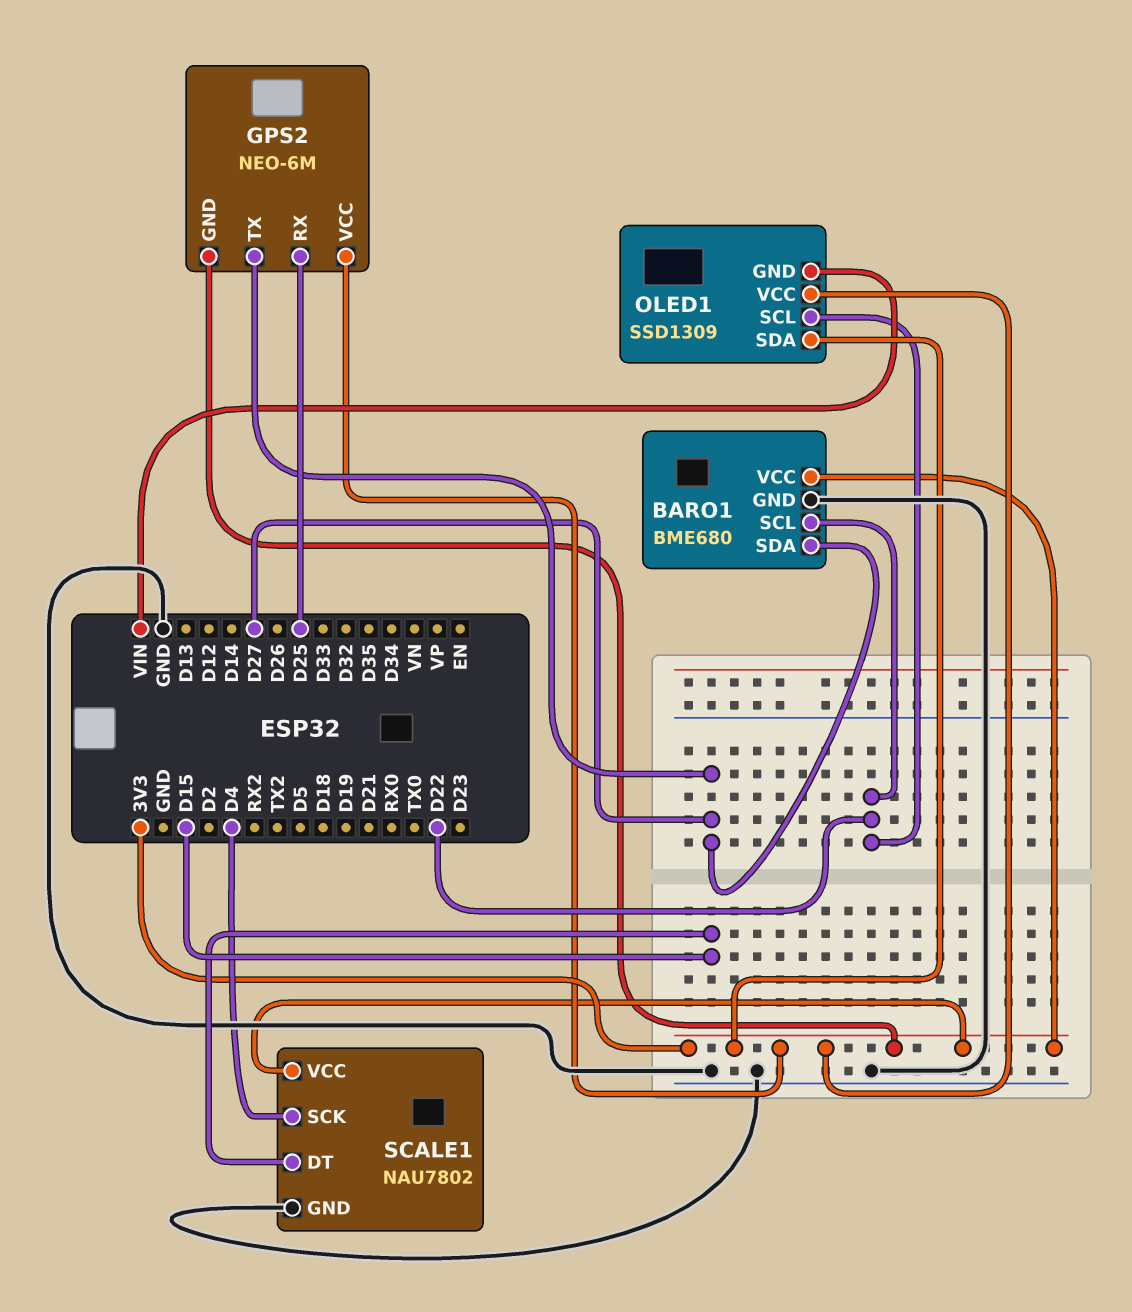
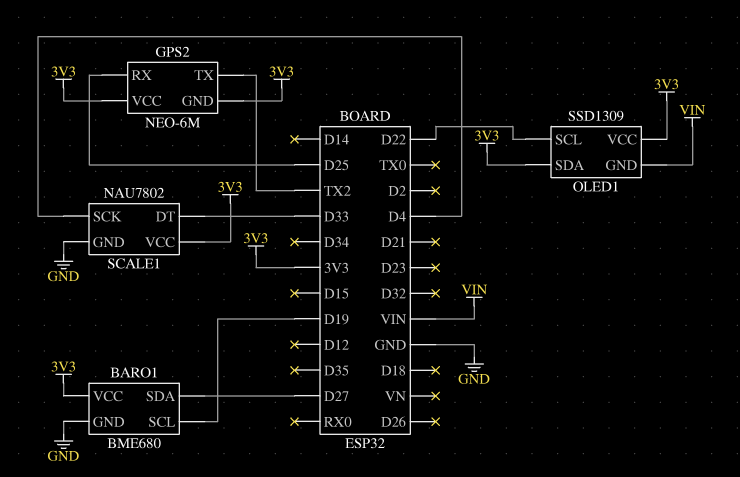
BARO1 pin SCL: D22 -> D19
GPS2 pin TX: D27 -> TX2
SCALE1 pin DT: D15 -> D33

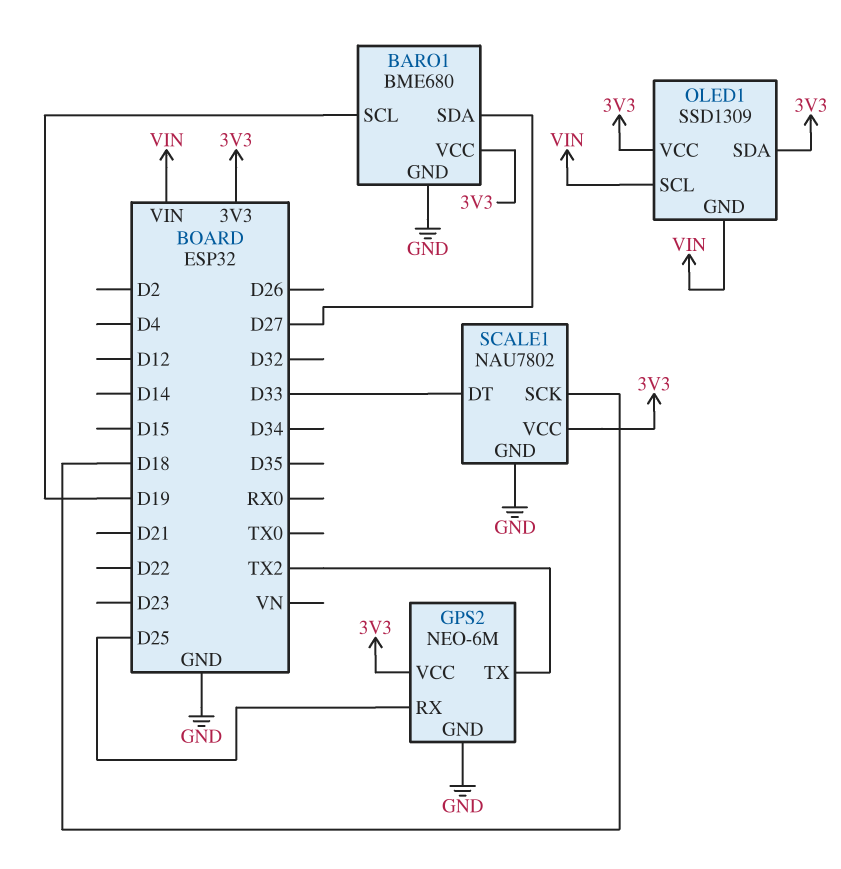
GPS2 pin GND: 3V3 -> GND
OLED1 pin SCL: D22 -> VIN
SCALE1 pin SCK: D4 -> D18

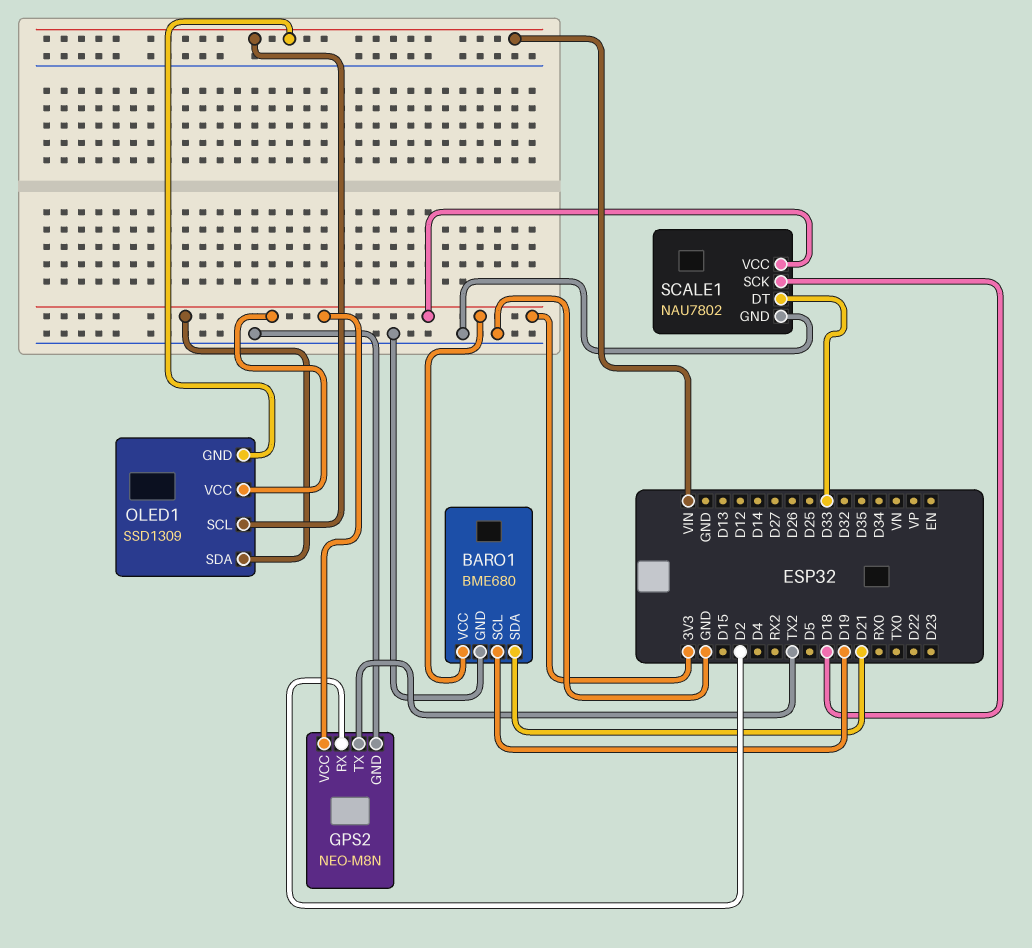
BARO1 pin SDA: D27 -> D21
GPS2: NEO-6M -> NEO-M8N
GPS2 pin RX: D25 -> D2

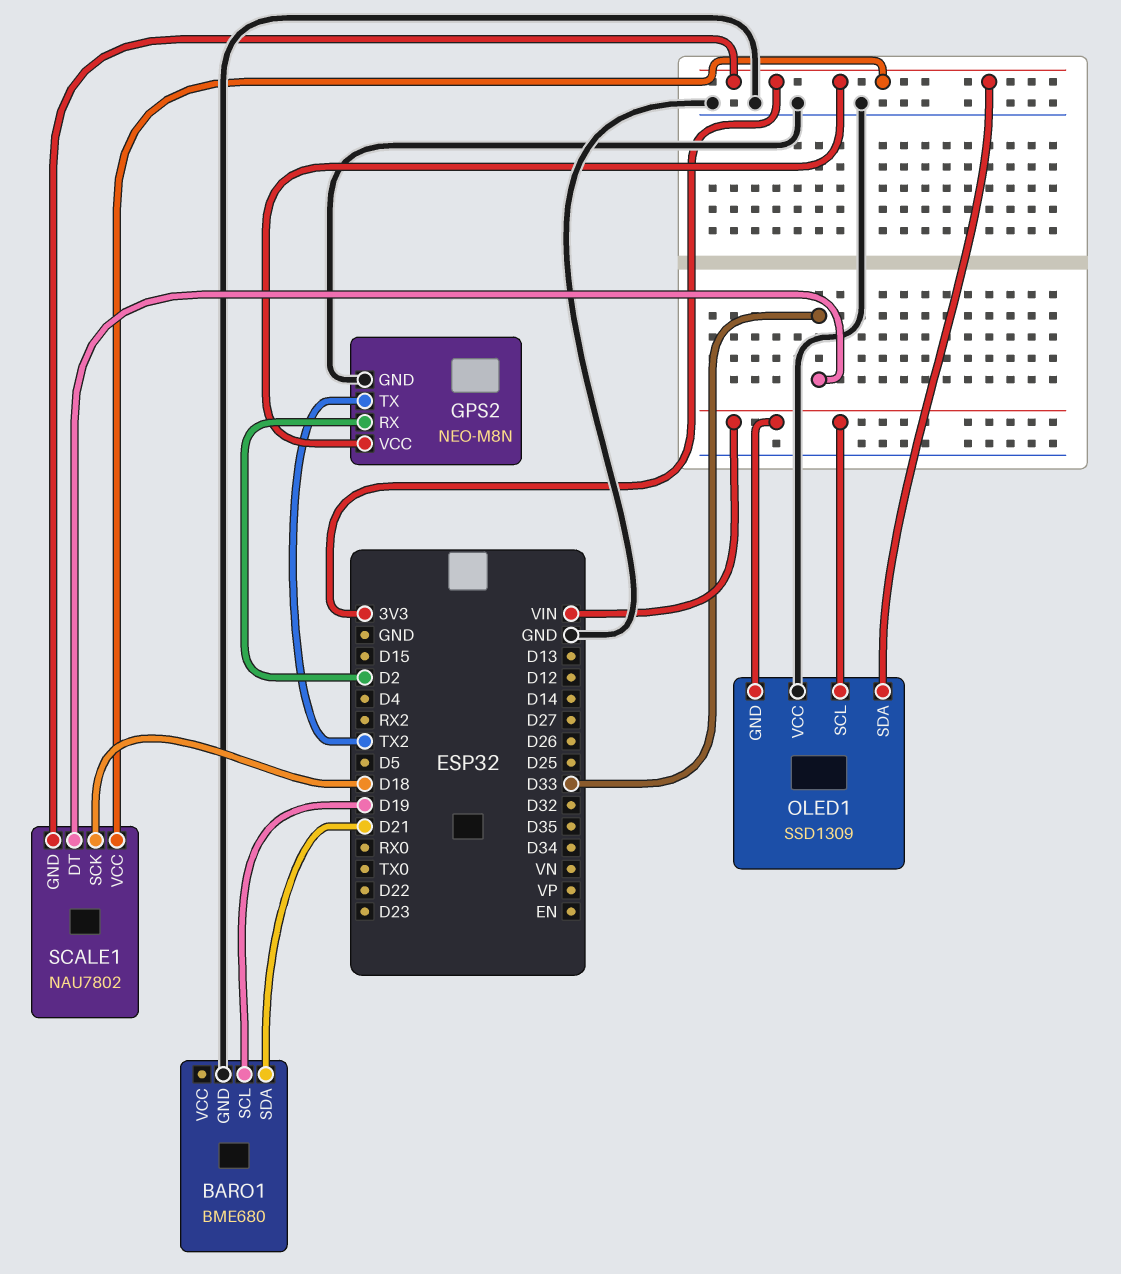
BARO1 pin VCC: 3V3 -> none
OLED1 pin VCC: 3V3 -> GND
SCALE1 pin GND: GND -> 3V3

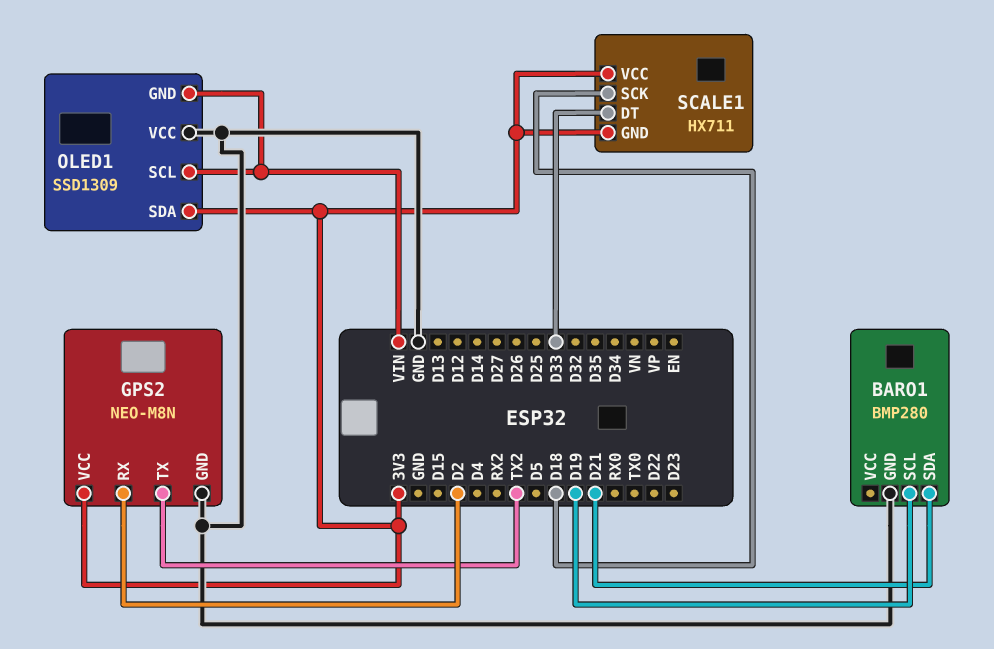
BARO1: BME680 -> BMP280
SCALE1: NAU7802 -> HX711

